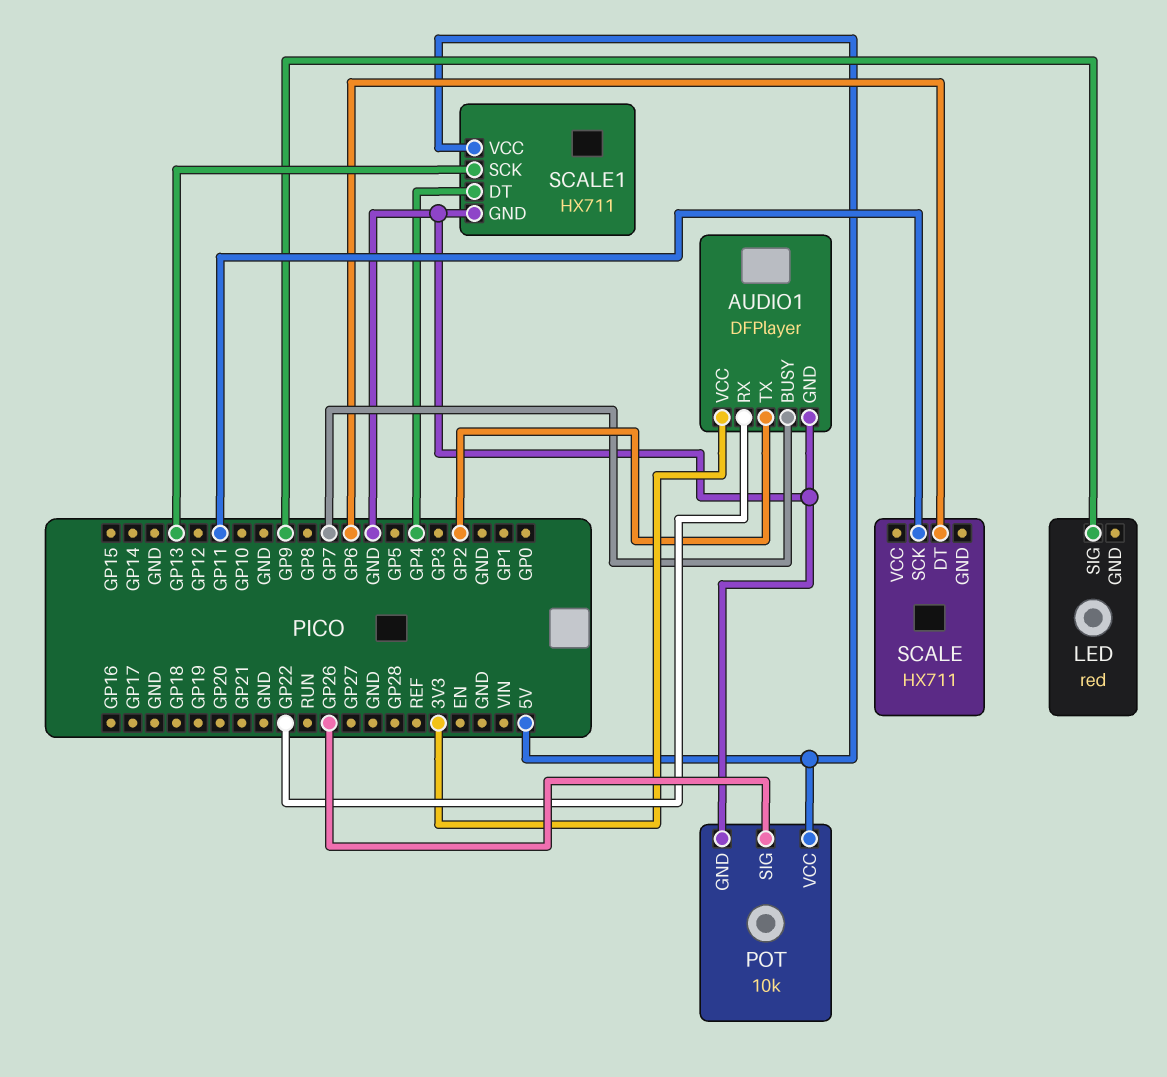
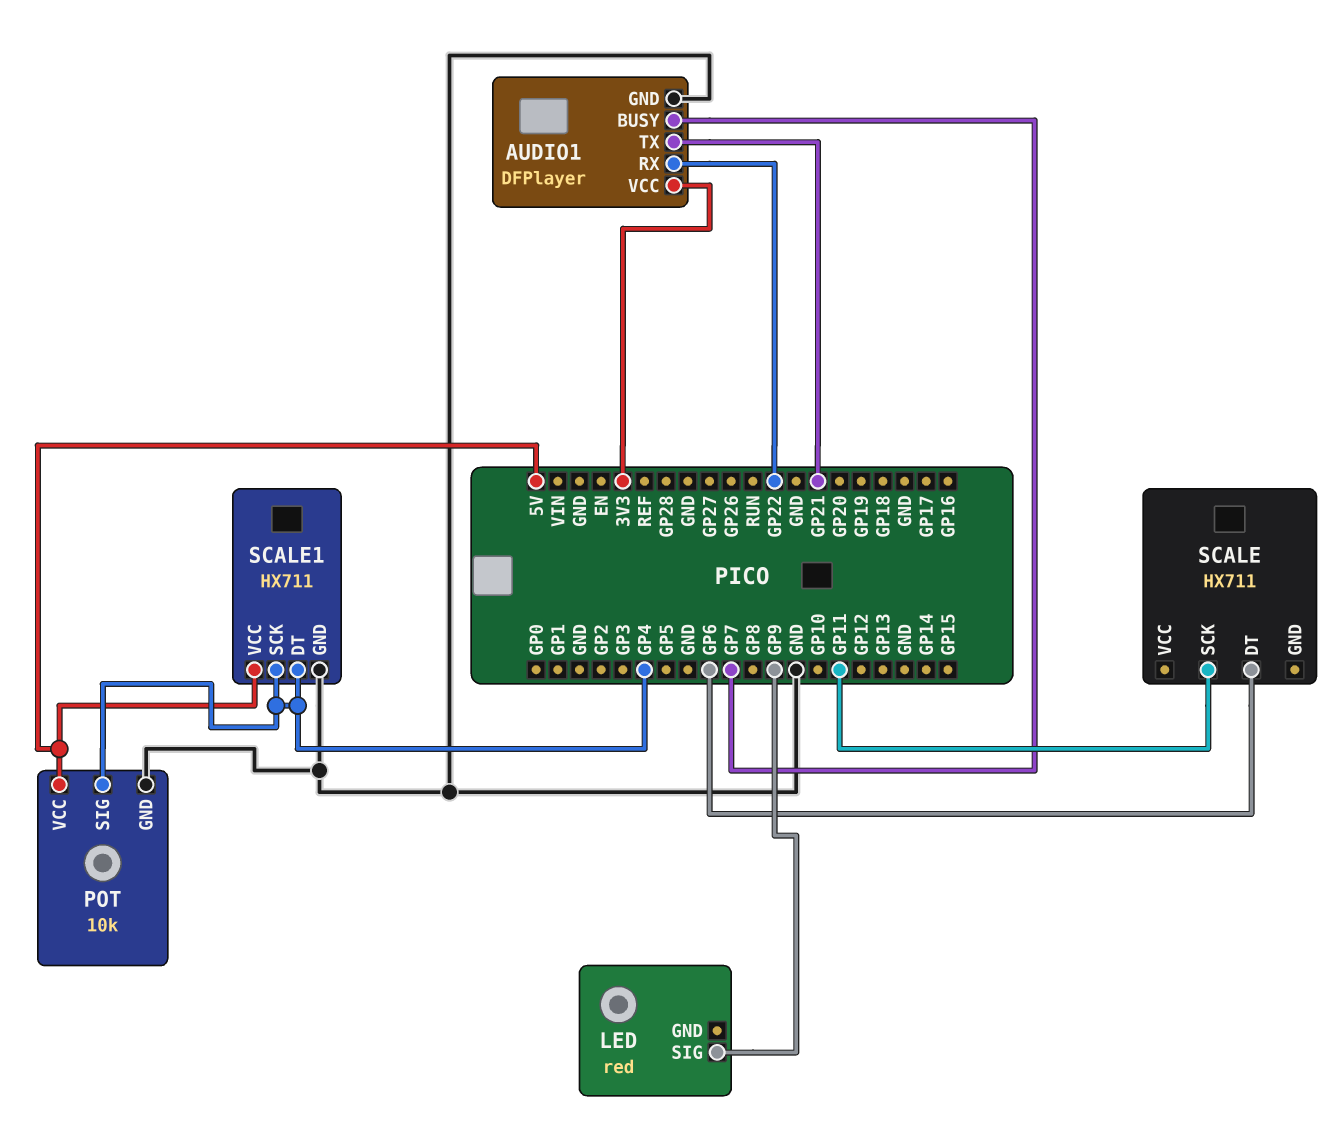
AUDIO1 pin TX: GP2 -> GP21
POT pin SIG: GP26 -> GP4
SCALE1 pin SCK: GP13 -> GP4

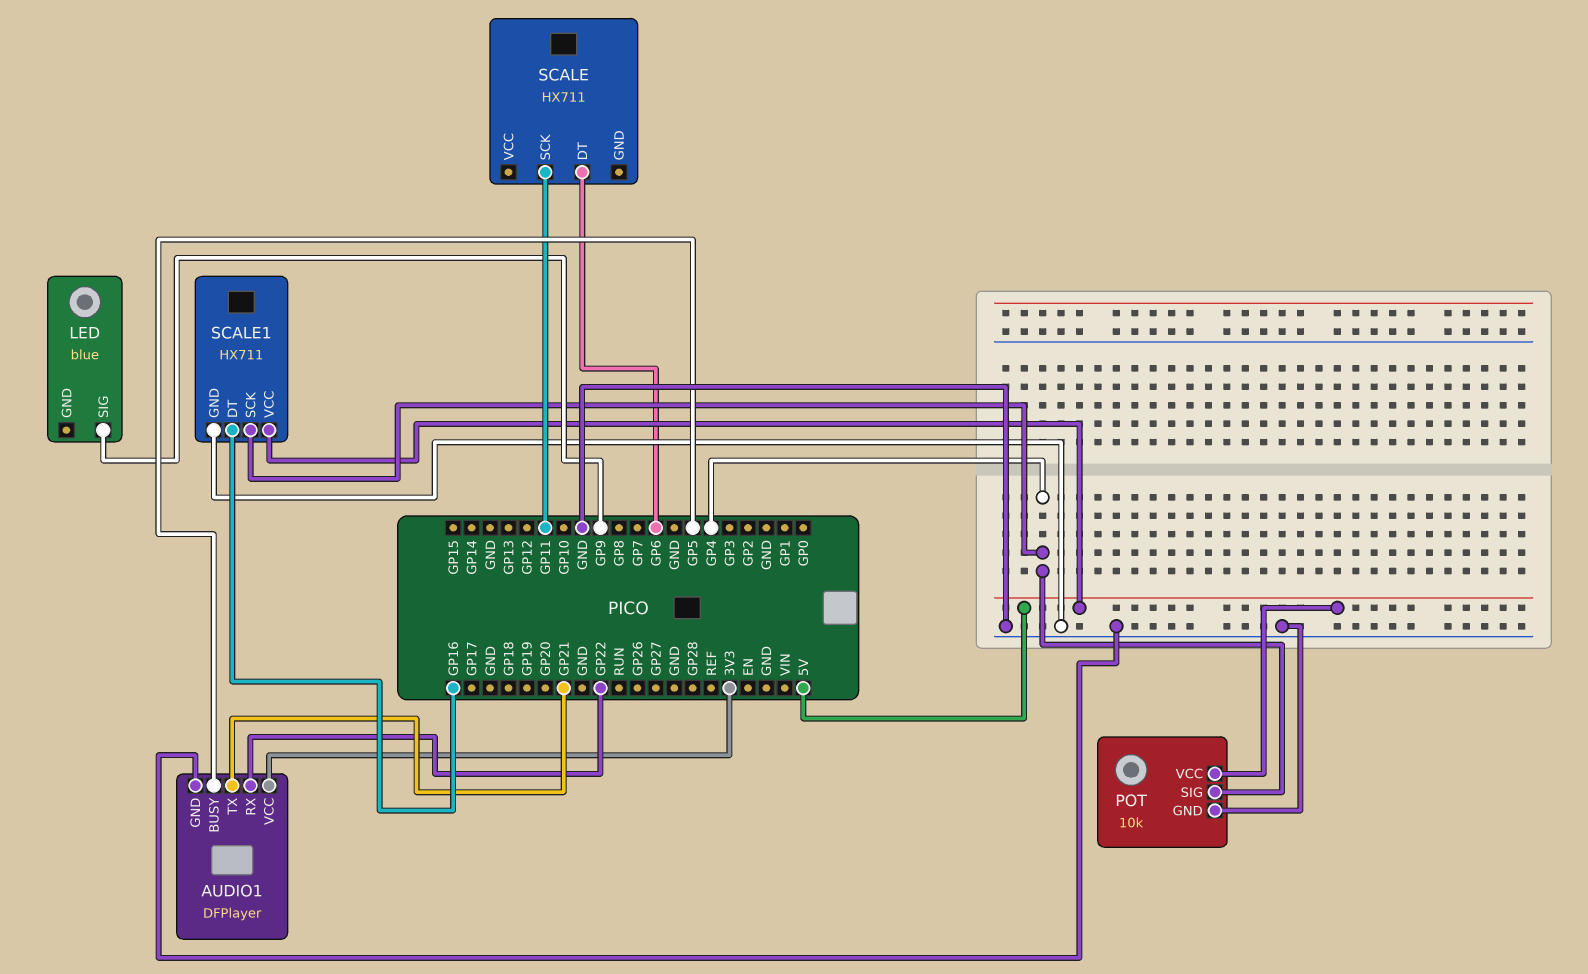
AUDIO1 pin BUSY: GP7 -> GP5
LED: red -> blue
SCALE1 pin DT: GP4 -> GP16

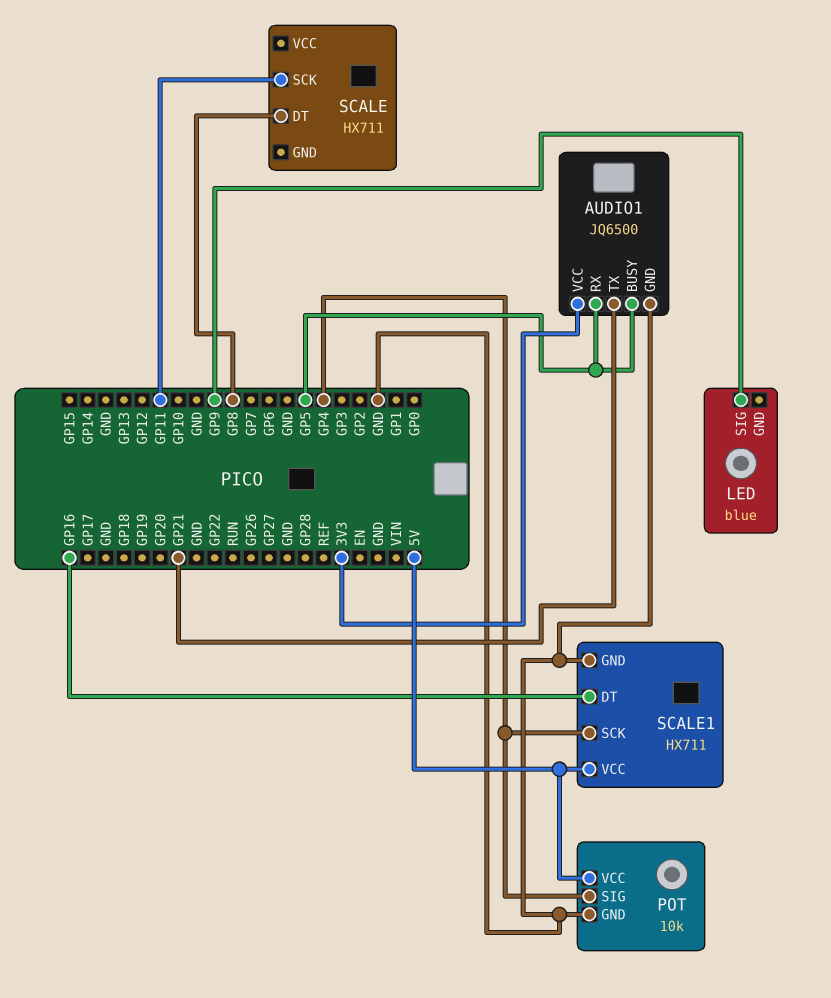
AUDIO1: DFPlayer -> JQ6500
AUDIO1 pin RX: GP22 -> GP5
SCALE pin DT: GP6 -> GP8

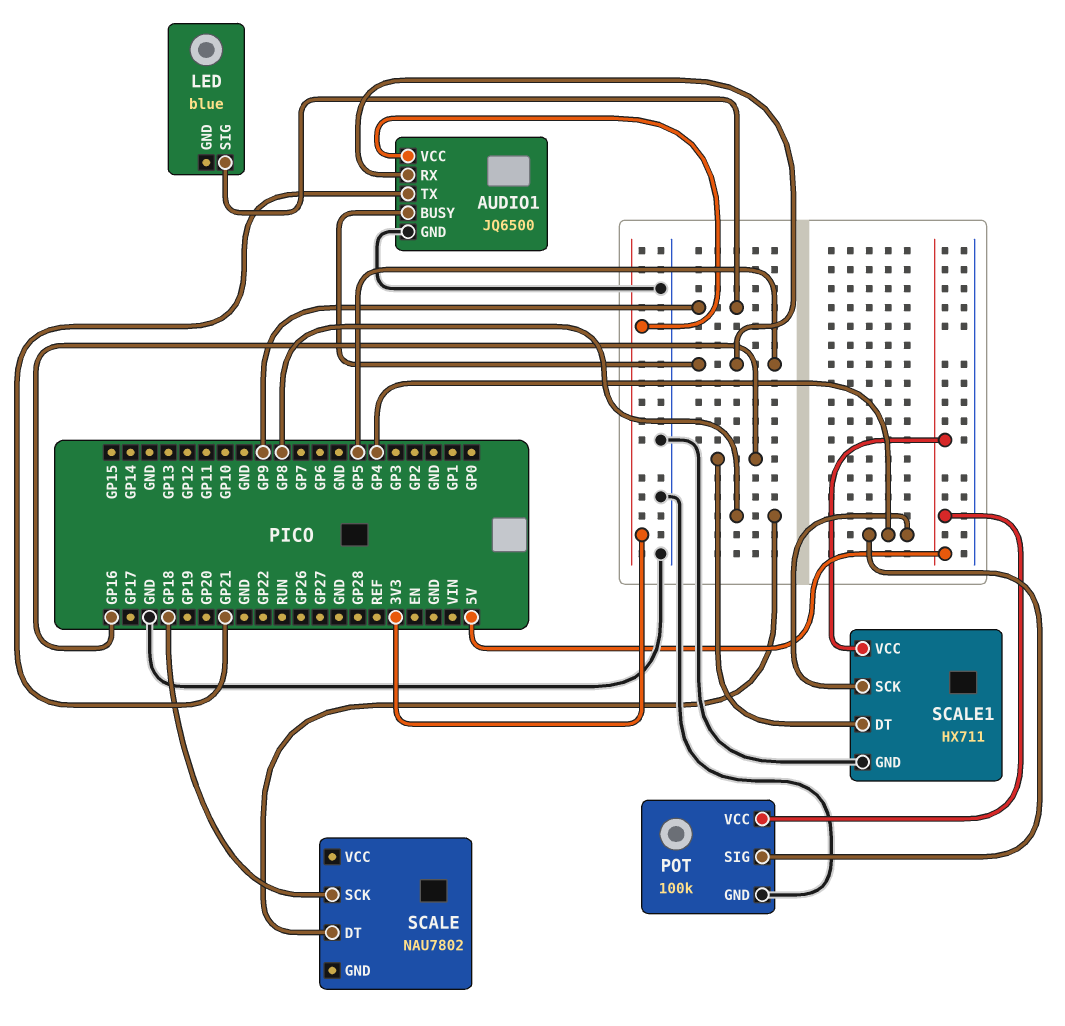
POT: 10k -> 100k
SCALE: HX711 -> NAU7802
SCALE pin SCK: GP11 -> GP18

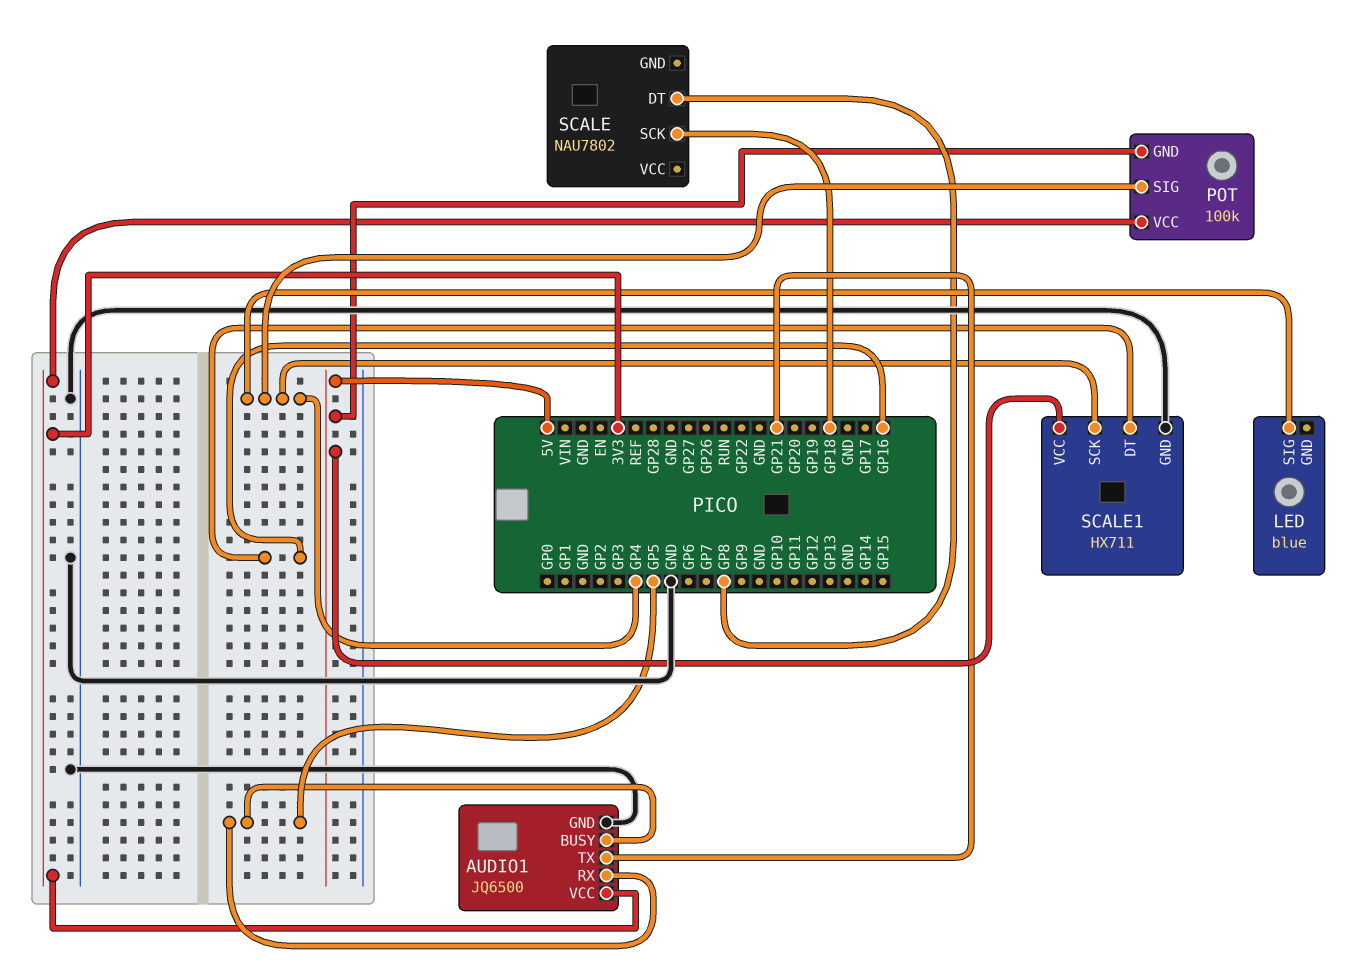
LED pin SIG: GP9 -> GP4
POT pin GND: GND -> 5V
POT pin VCC: 5V -> 3V3

